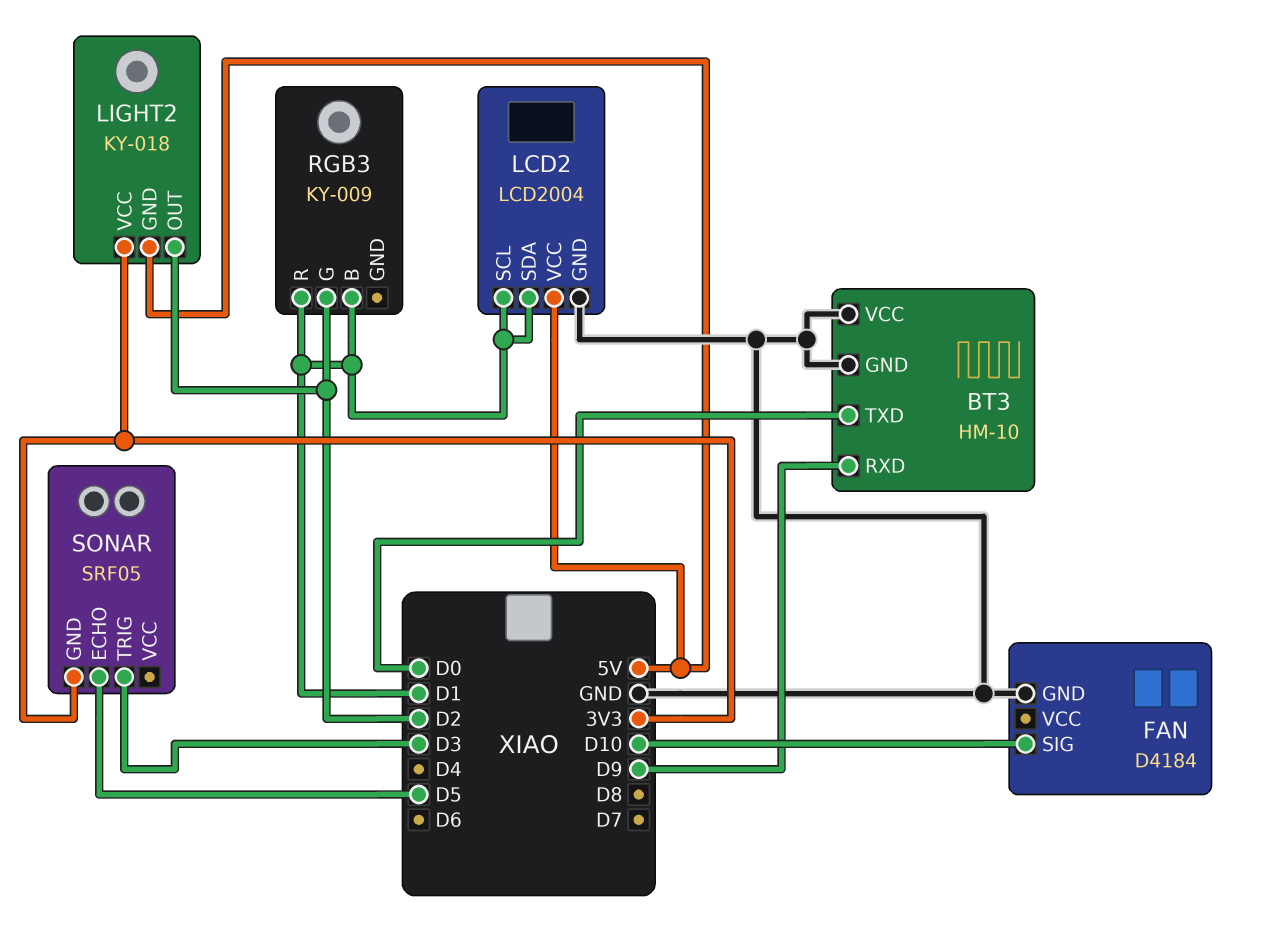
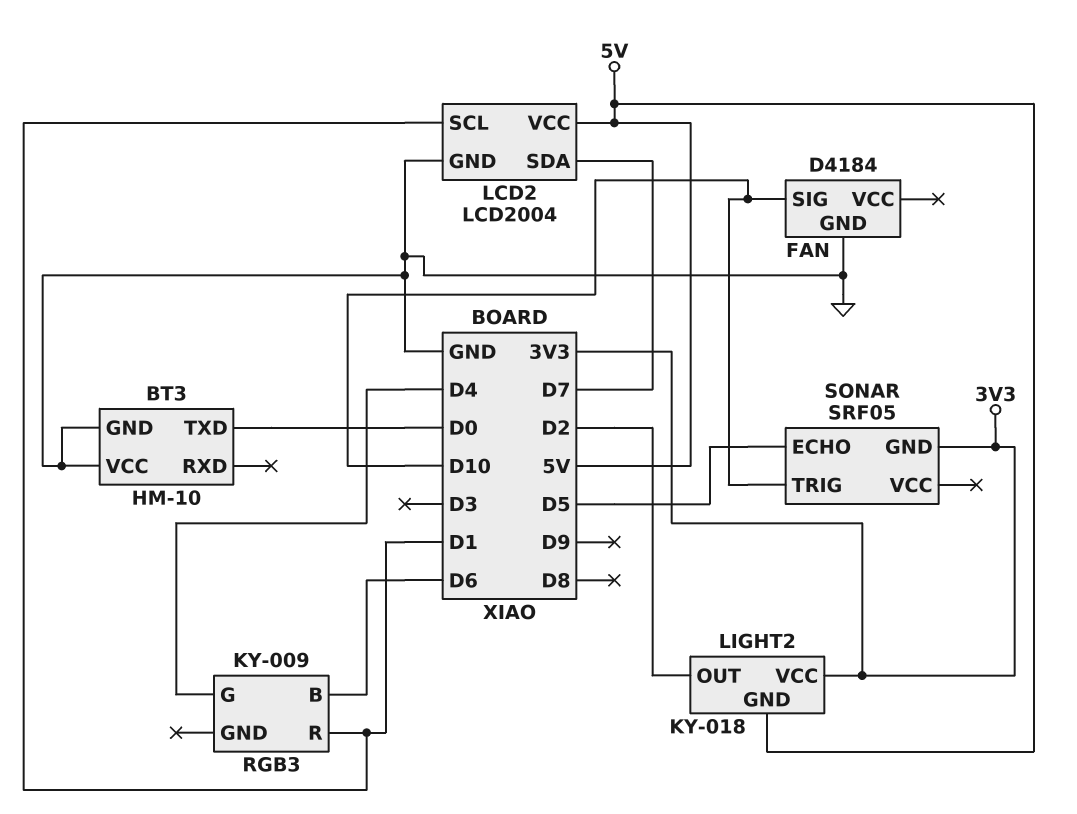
BT3 pin RXD: D9 -> none
LCD2 pin SDA: D1 -> D7
RGB3 pin B: D1 -> D6
RGB3 pin G: D2 -> D4
SONAR pin TRIG: D3 -> D10

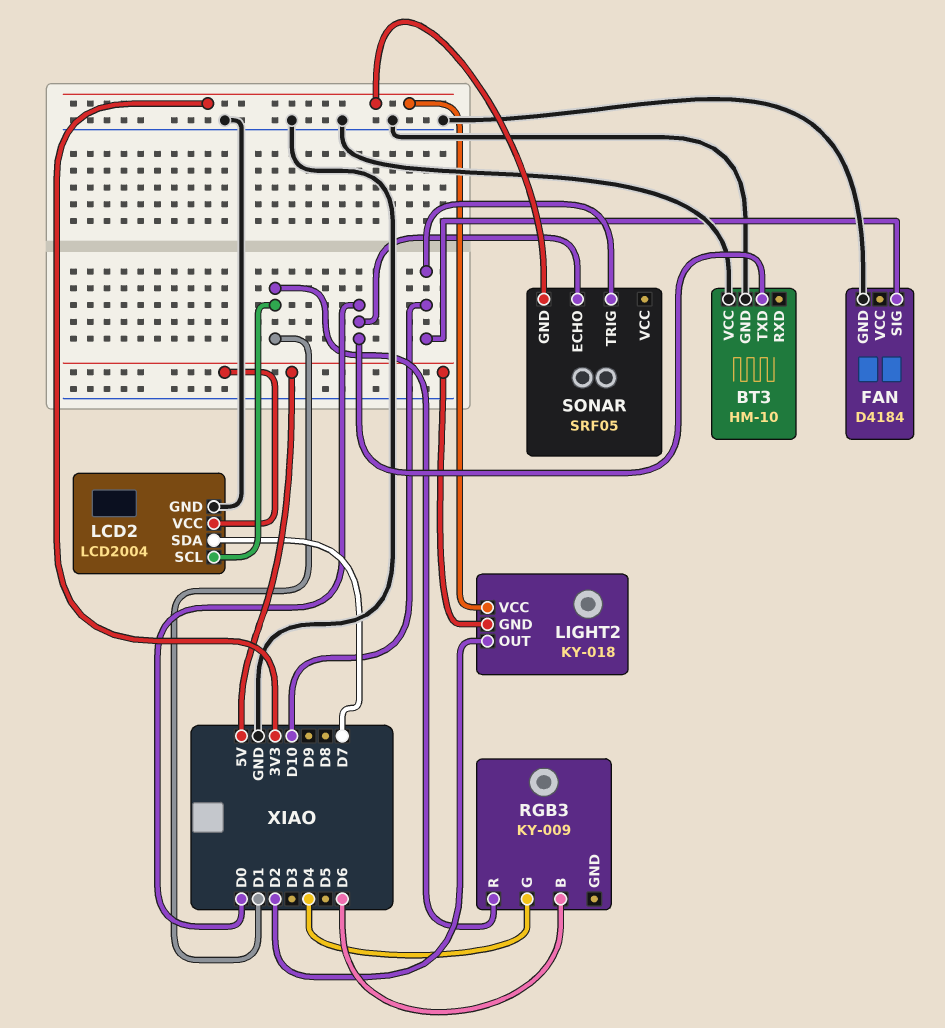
SONAR pin ECHO: D5 -> D0

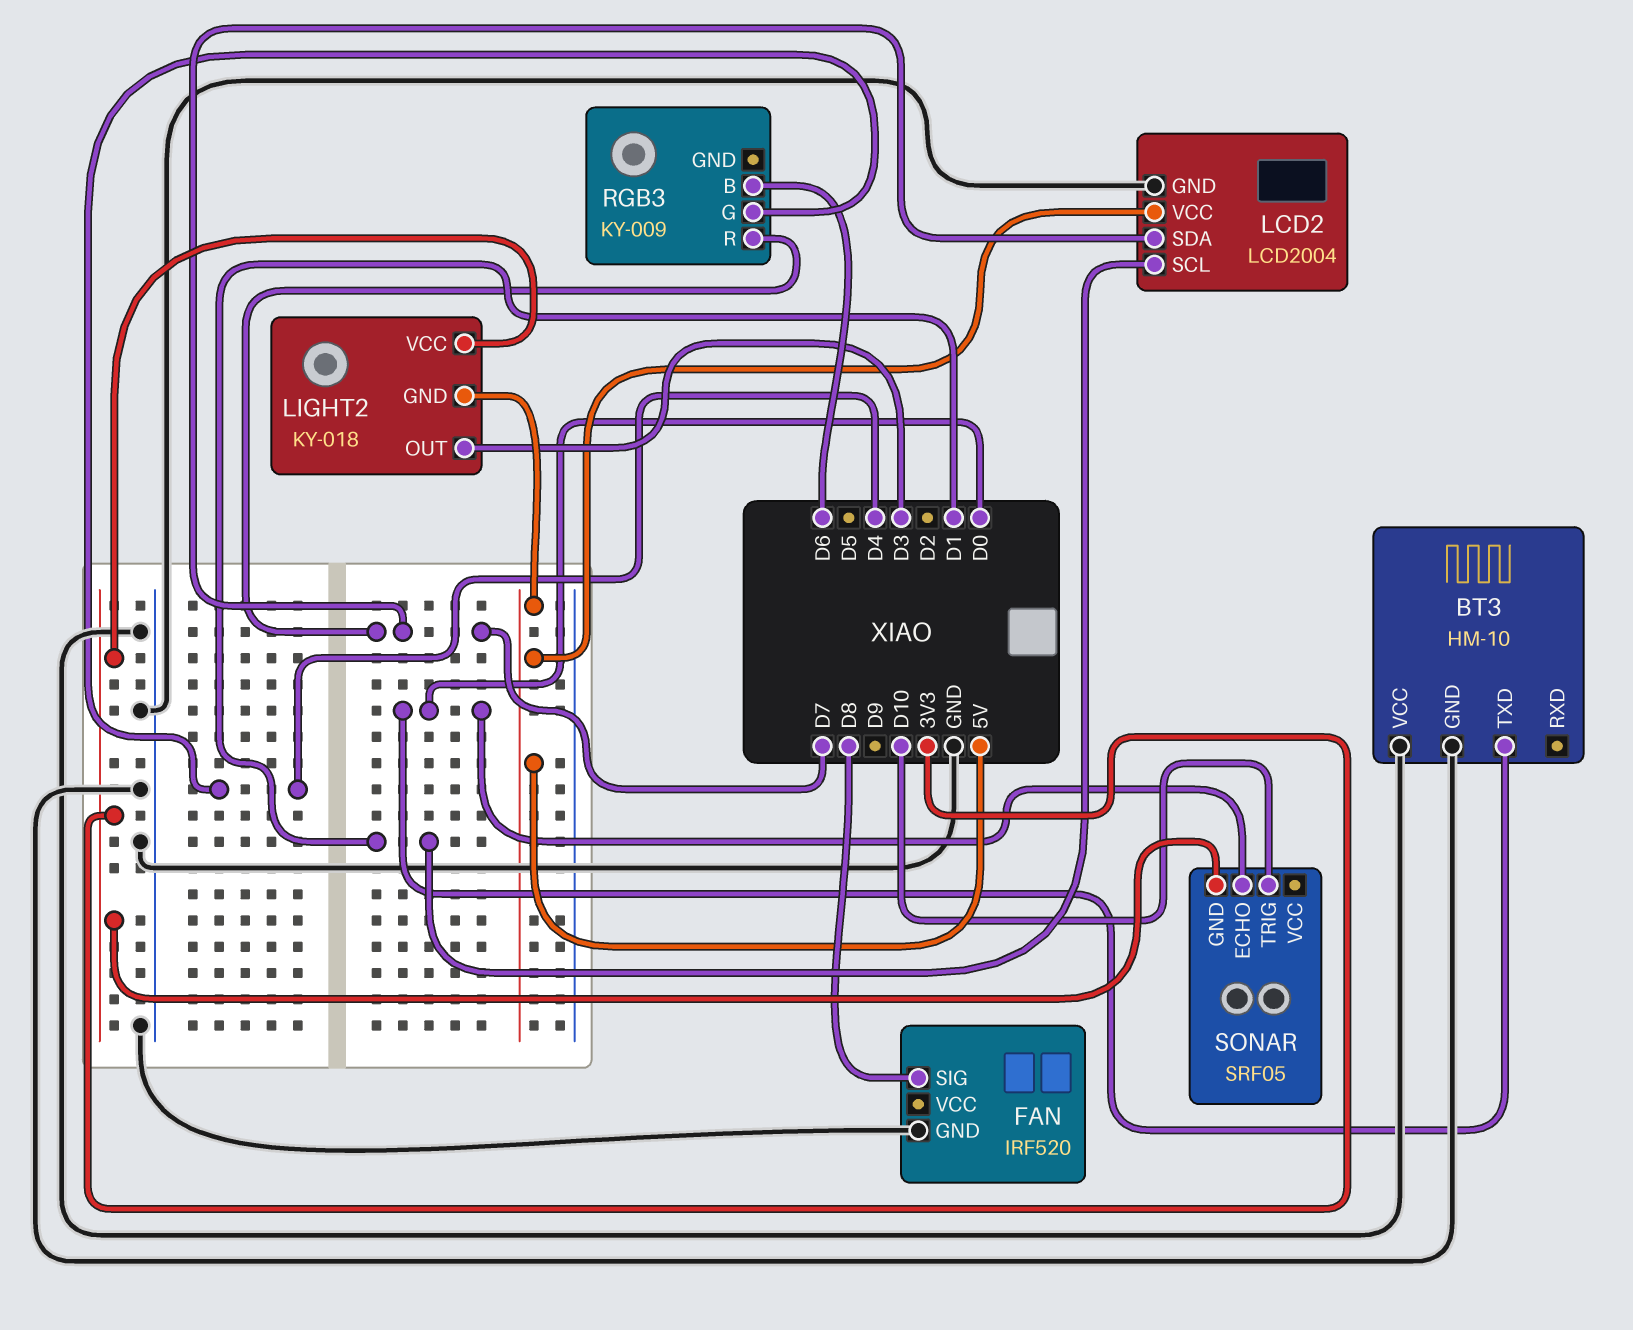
FAN: D4184 -> IRF520
FAN pin SIG: D10 -> D8
LIGHT2 pin OUT: D2 -> D3
RGB3 pin R: D1 -> D7

